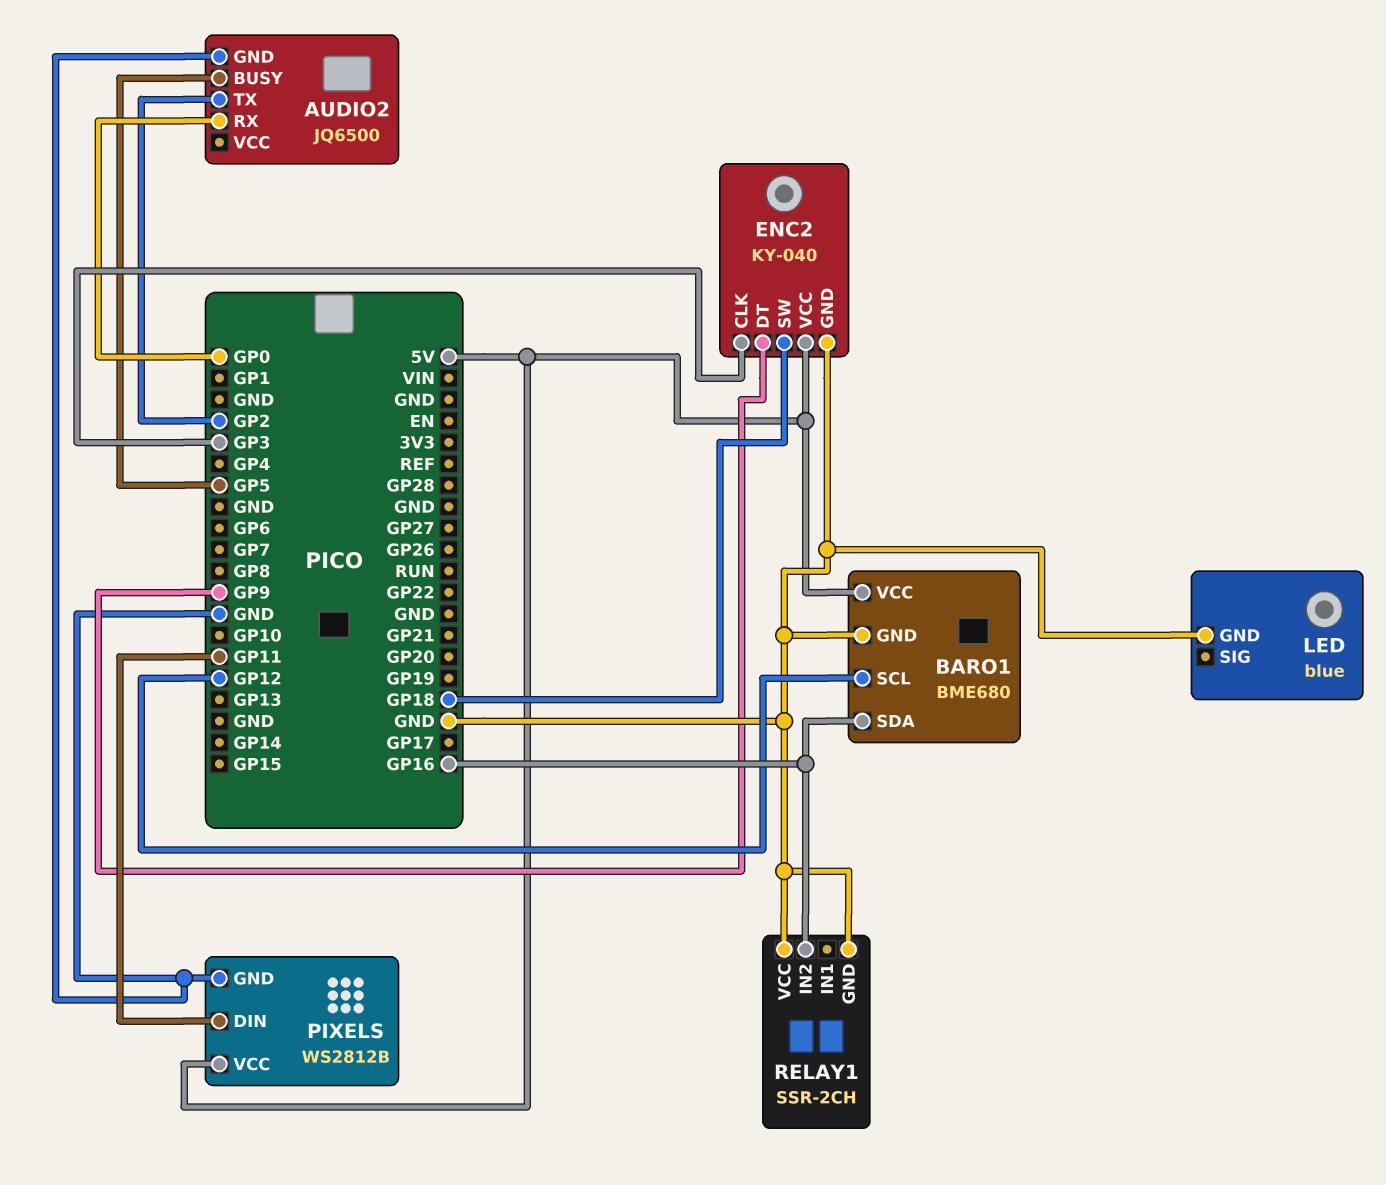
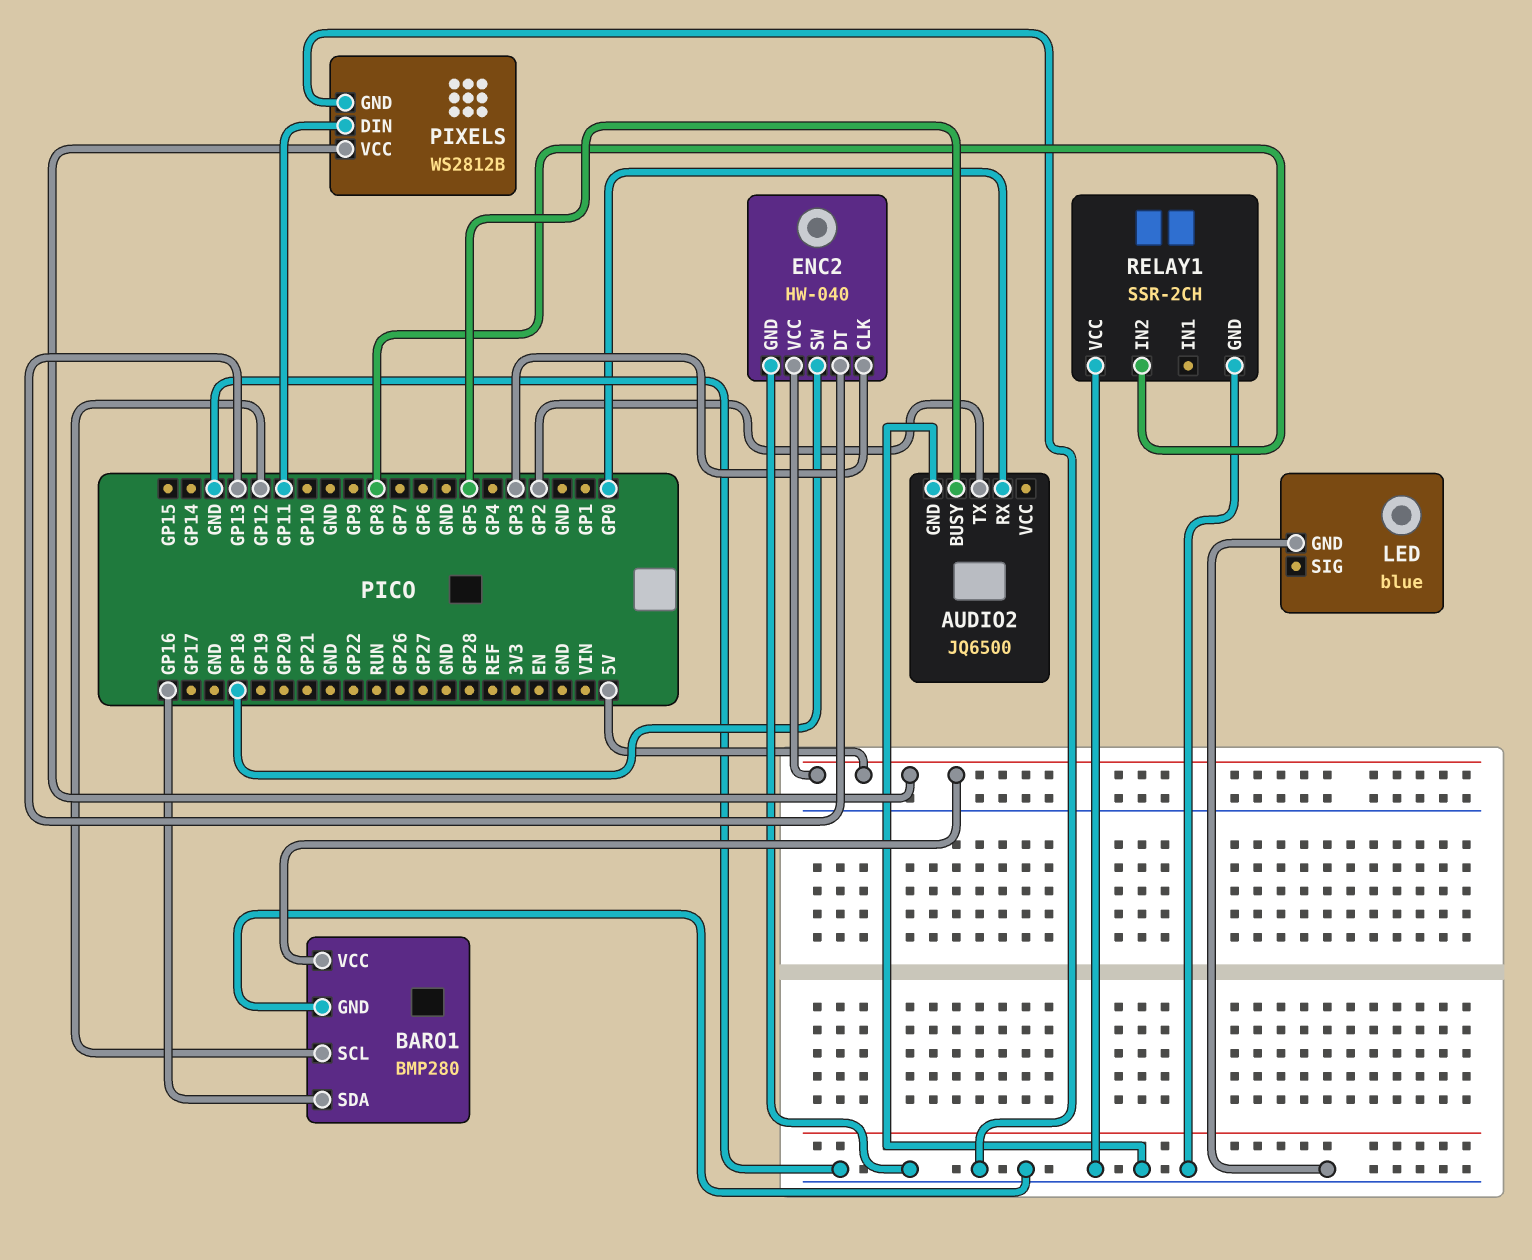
BARO1: BME680 -> BMP280
ENC2: KY-040 -> HW-040
ENC2 pin DT: GP9 -> GP13
RELAY1 pin IN2: GP16 -> GP8

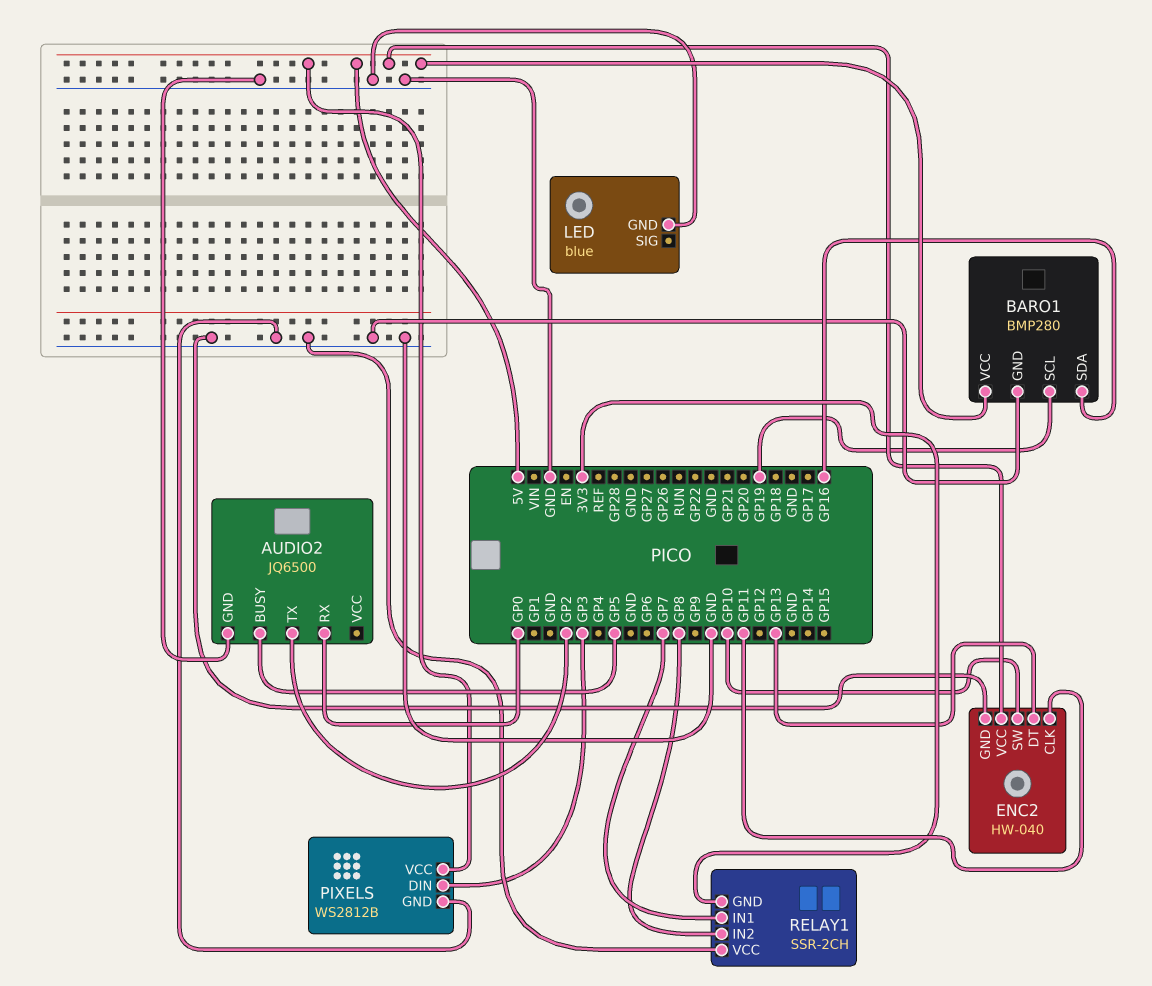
BARO1 pin SCL: GP12 -> GP19
ENC2 pin CLK: GP3 -> GP11
ENC2 pin SW: GP18 -> GP10
PIXELS pin DIN: GP11 -> GP3
RELAY1 pin GND: GND -> 3V3
RELAY1 pin IN1: none -> GP7

